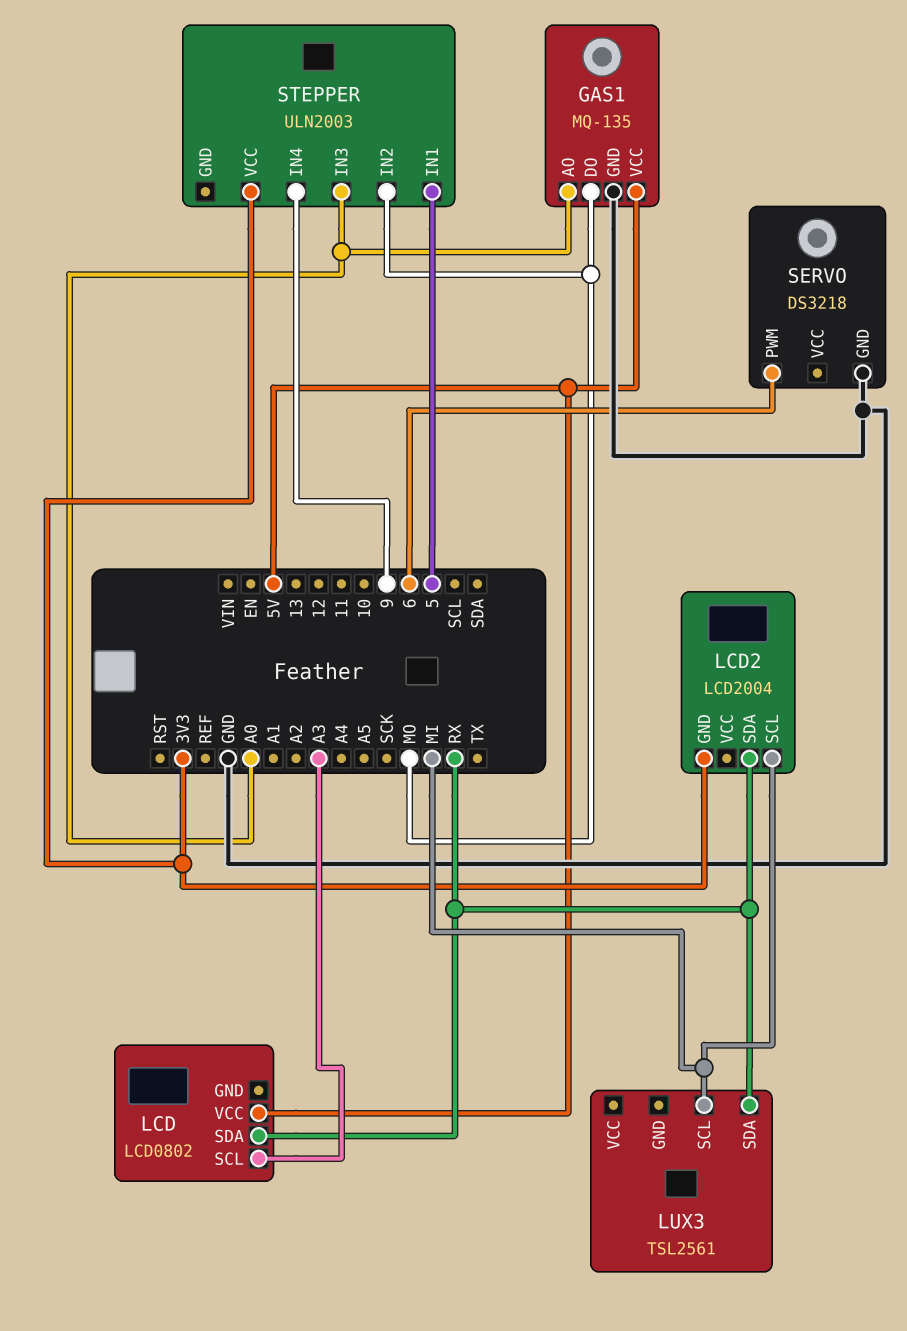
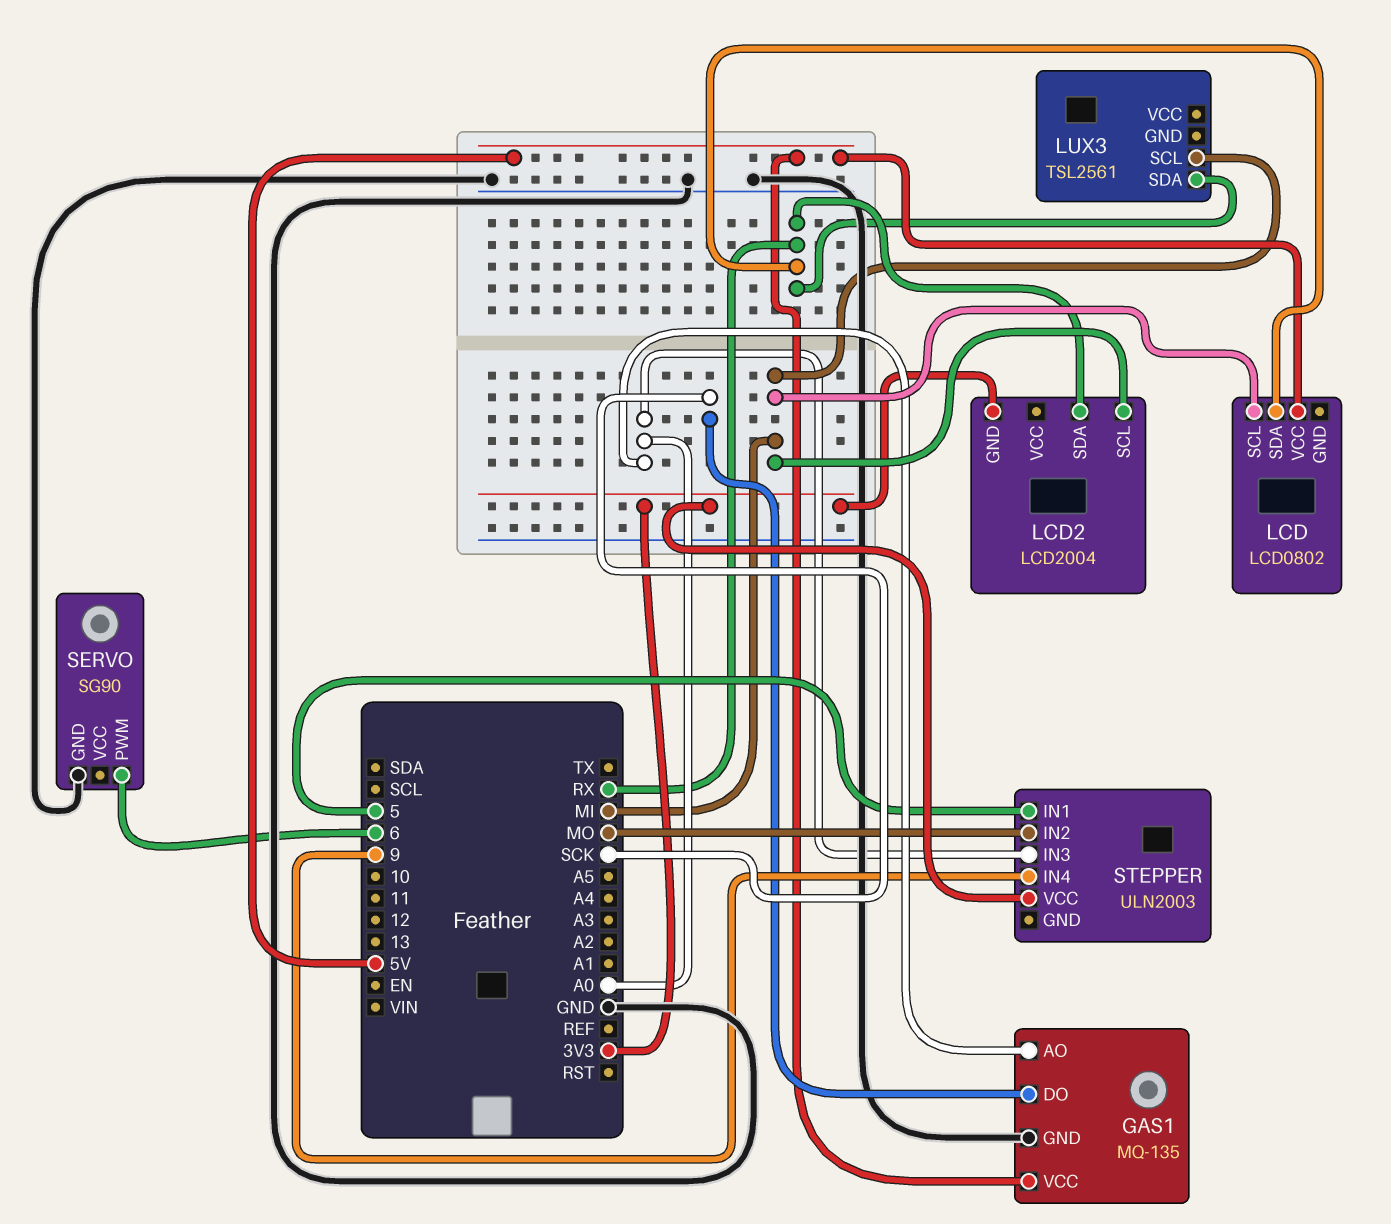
GAS1 pin DO: MO -> SCK
LCD pin SCL: A3 -> MI
SERVO: DS3218 -> SG90

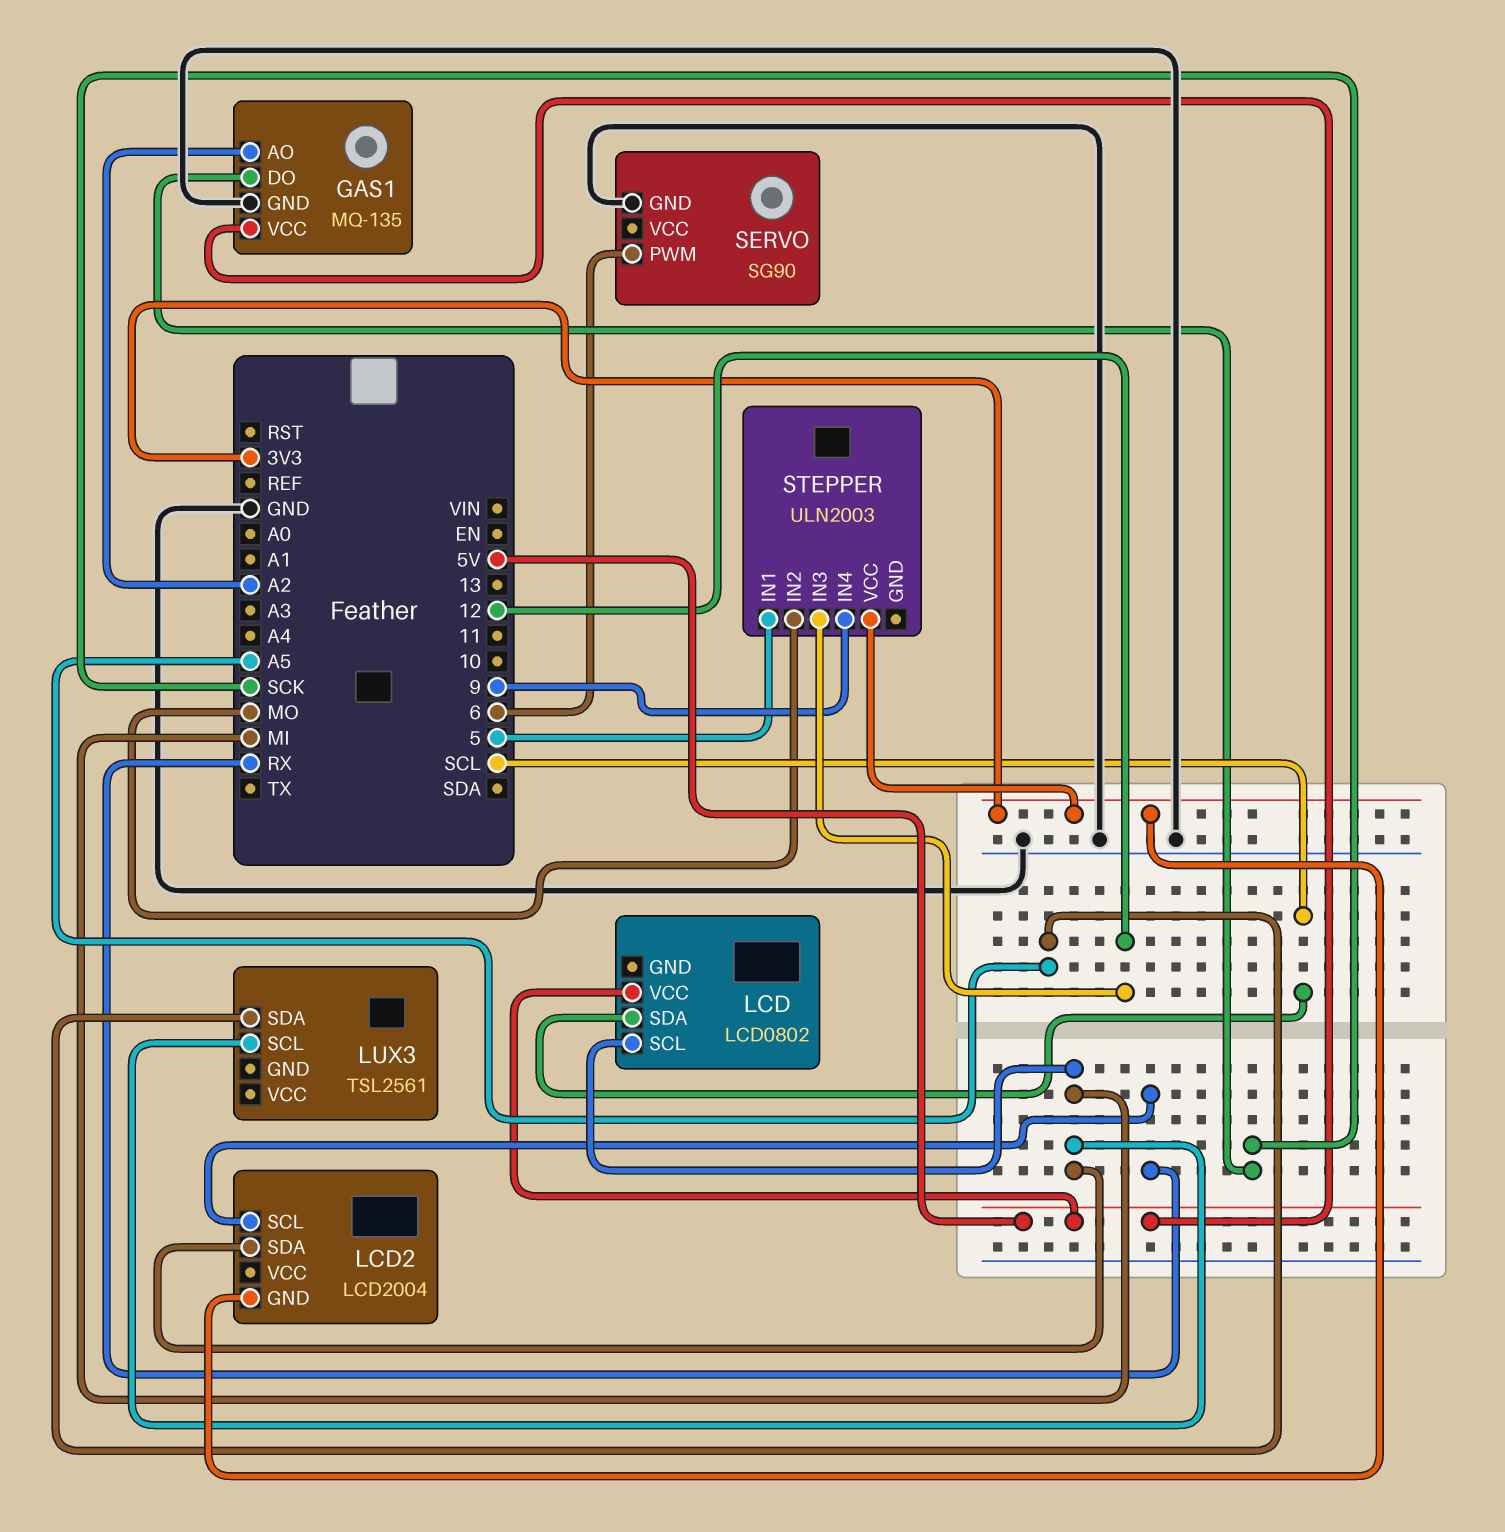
GAS1 pin AO: A0 -> A2
LCD pin SDA: RX -> SCL
LCD2 pin SCL: MI -> RX
LCD2 pin SDA: RX -> MI
LUX3 pin SDA: RX -> A5
STEPPER pin IN3: A0 -> 12

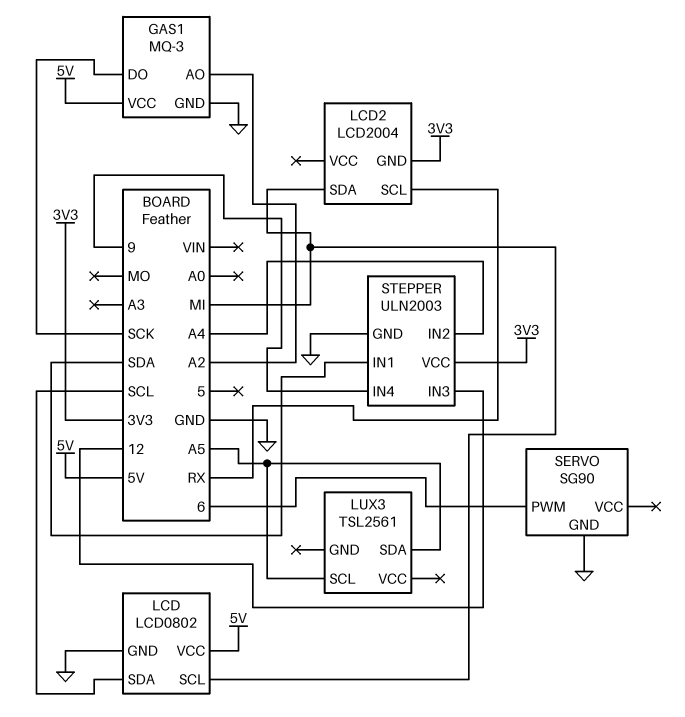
GAS1: MQ-135 -> MQ-3
LCD pin GND: none -> GND
LUX3 pin SCL: MI -> A5
STEPPER pin GND: none -> GND
STEPPER pin IN1: 5 -> SDA
STEPPER pin IN2: MO -> A4

